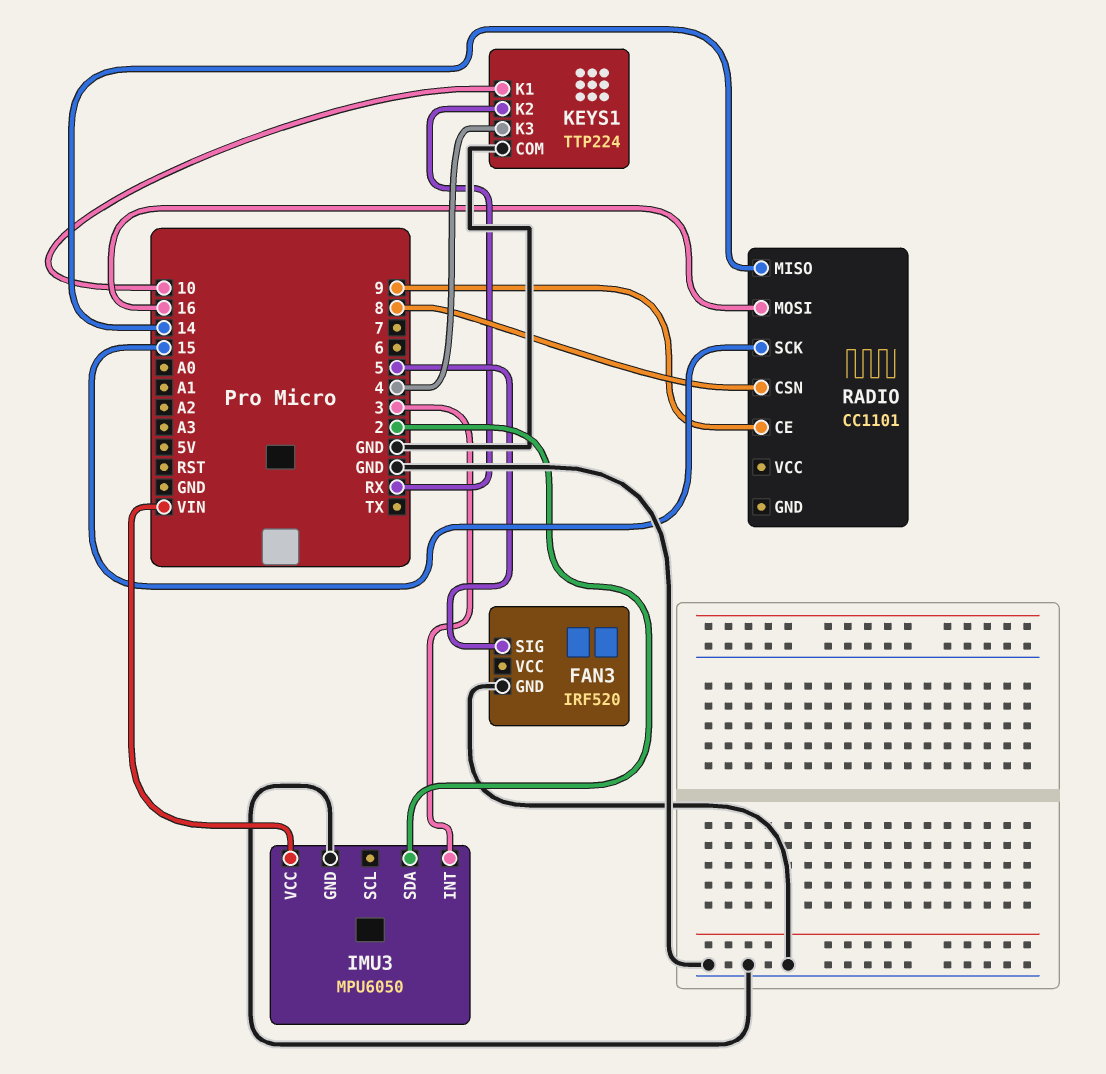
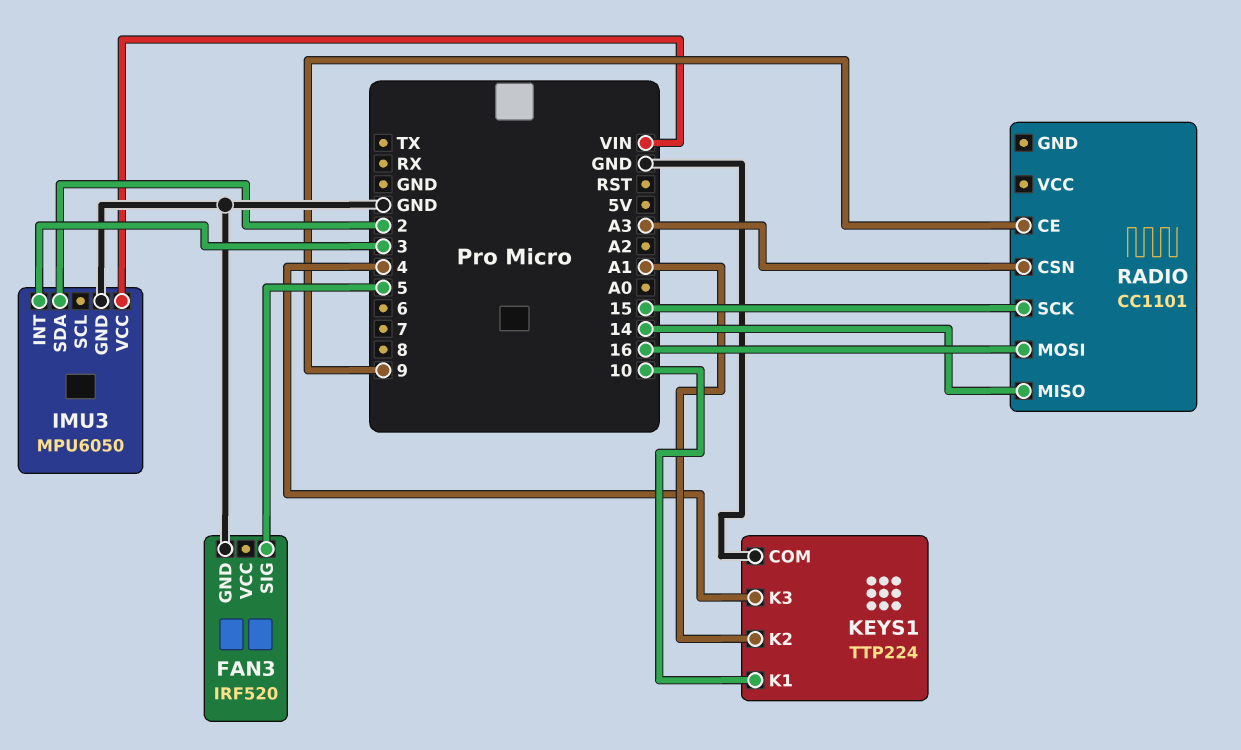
KEYS1 pin K2: RX -> A1
RADIO pin CSN: 8 -> A3

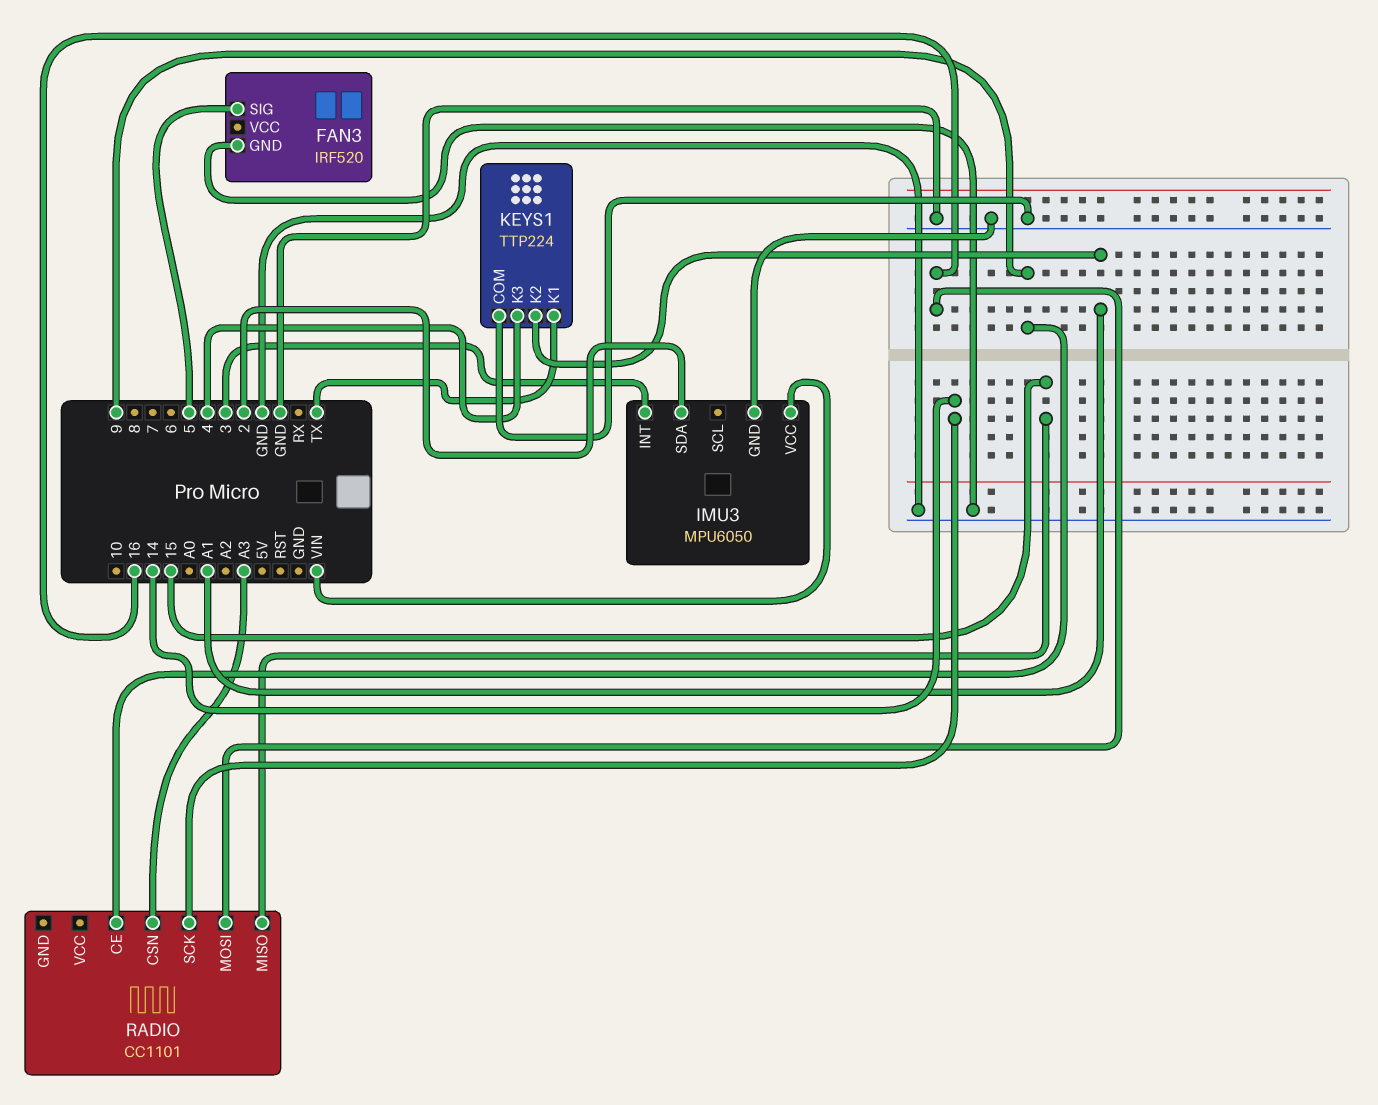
KEYS1 pin K1: 10 -> TX
RADIO pin MISO: 14 -> 15
RADIO pin SCK: 15 -> 14

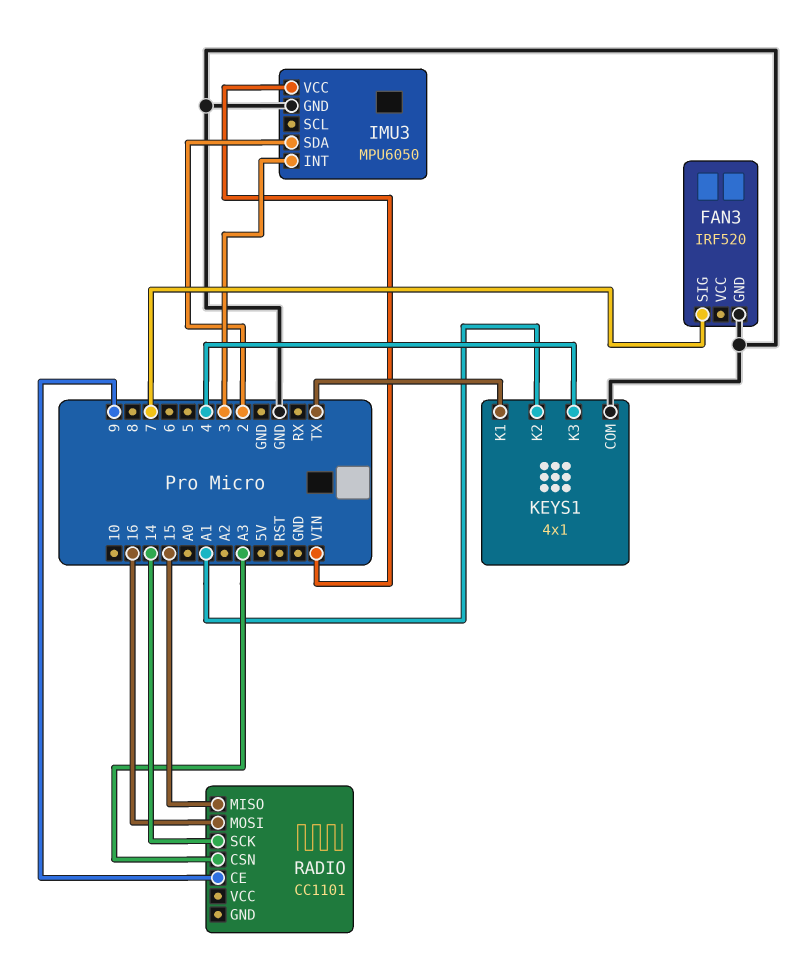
FAN3 pin SIG: 5 -> 7
KEYS1: TTP224 -> 4x1

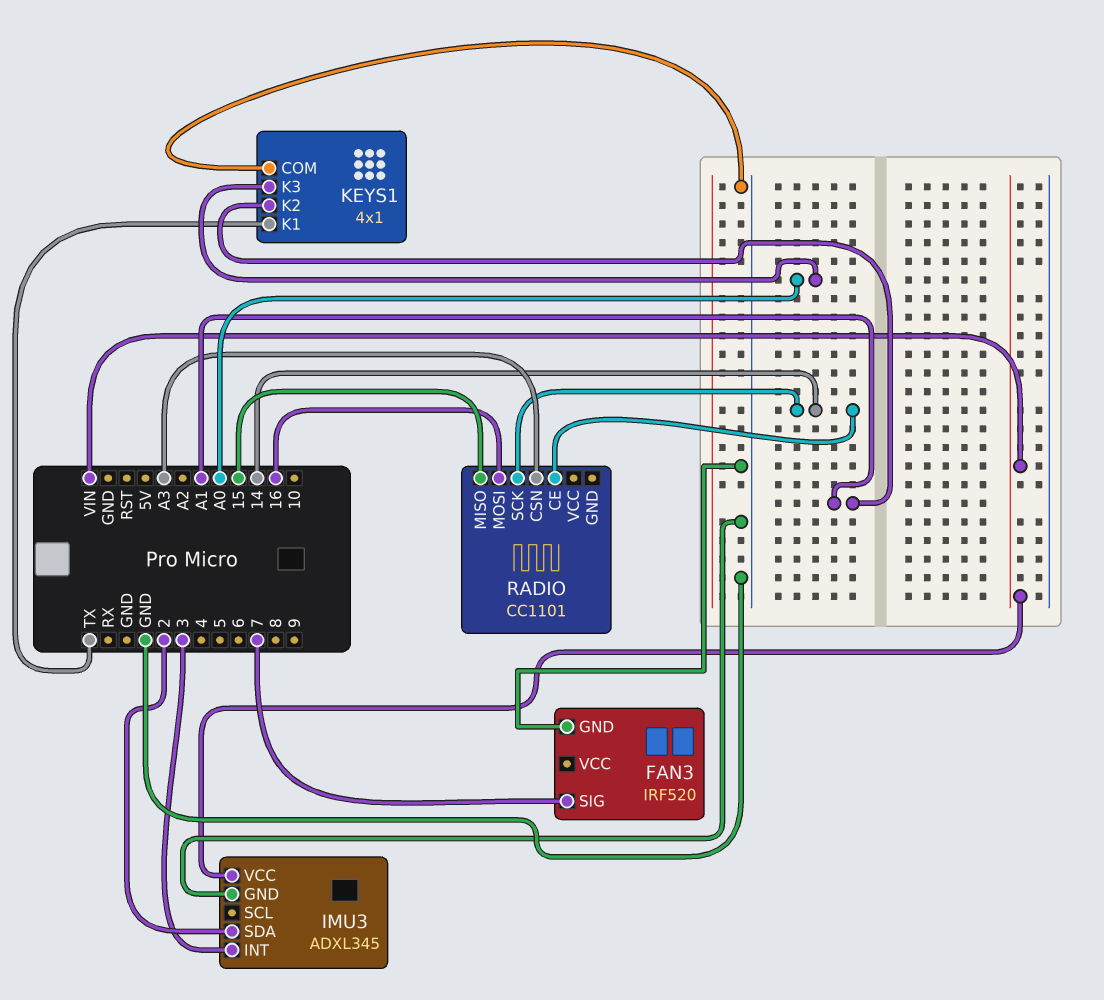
IMU3: MPU6050 -> ADXL345
KEYS1 pin K3: 4 -> A0
RADIO pin CE: 9 -> 14

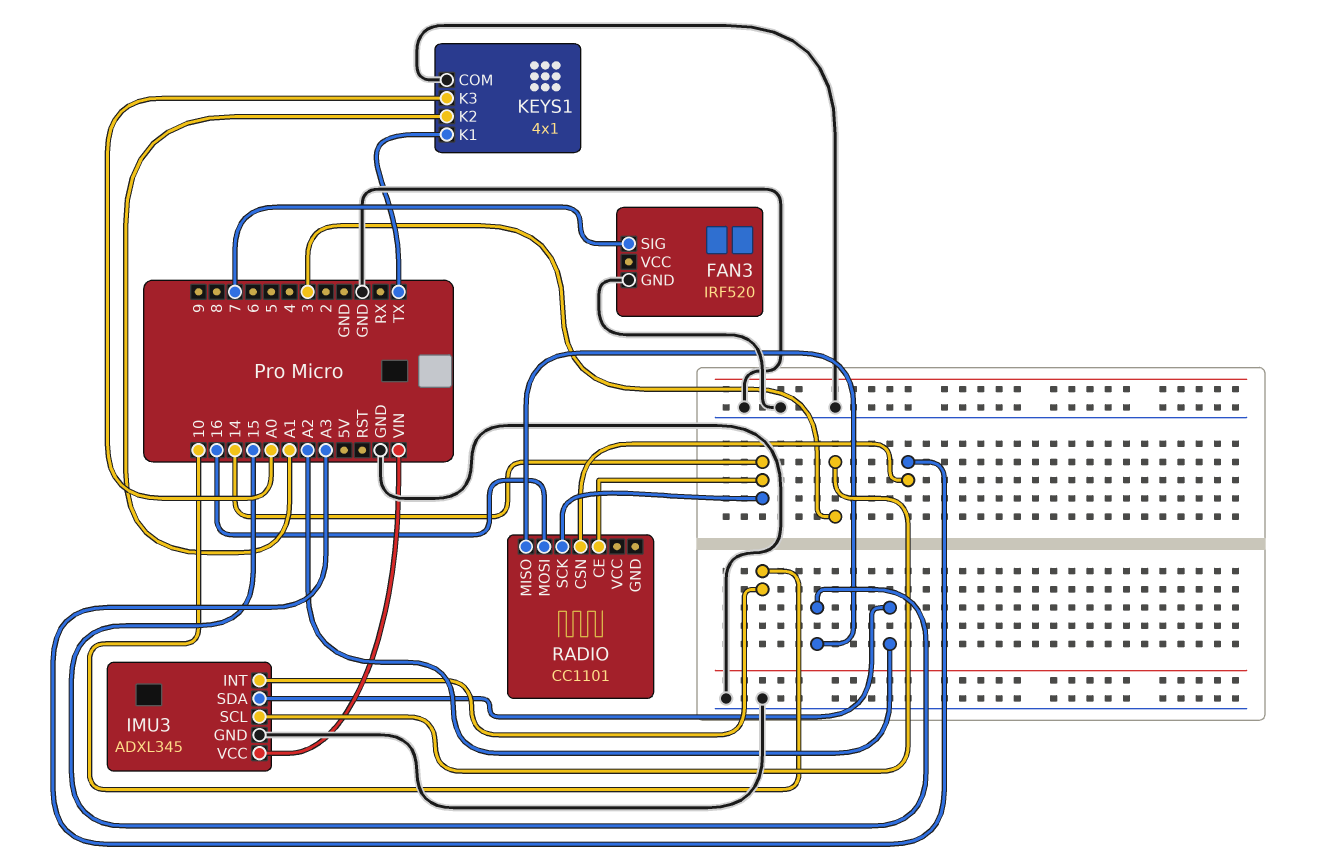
IMU3 pin INT: 3 -> 10
IMU3 pin SCL: none -> 3
IMU3 pin SDA: 2 -> A2

